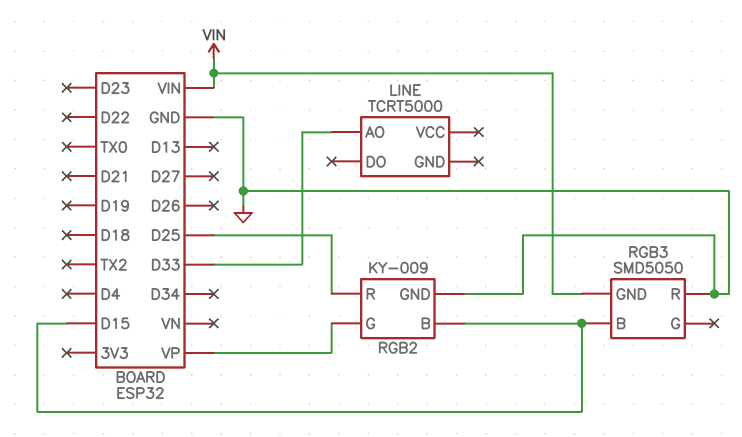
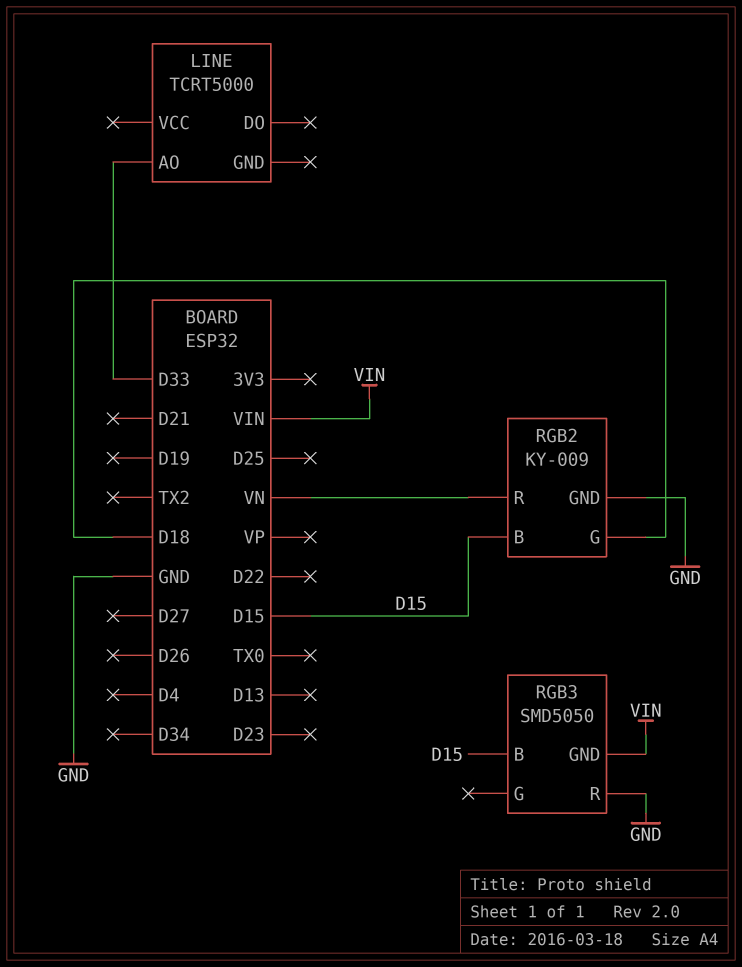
RGB2 pin G: VP -> D18
RGB2 pin R: D25 -> VN

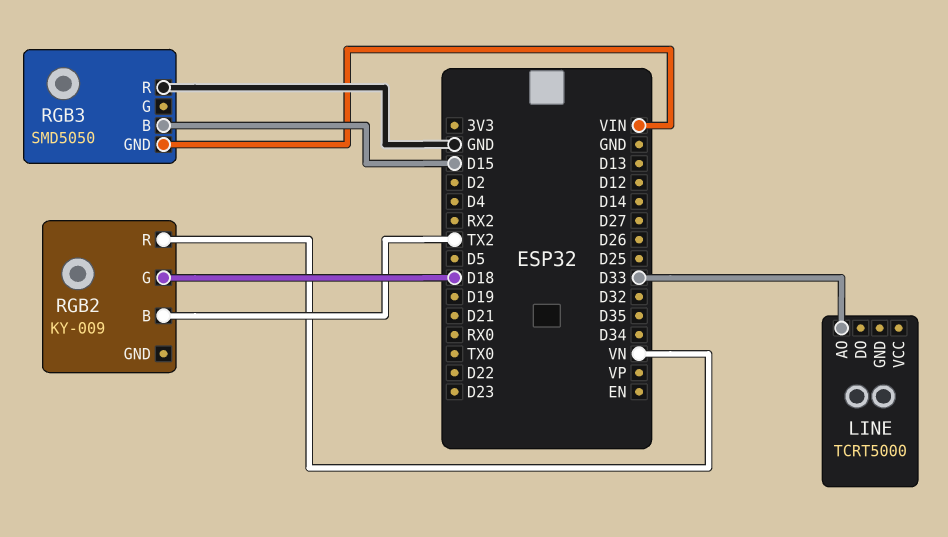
RGB2 pin B: D15 -> TX2
RGB2 pin GND: GND -> none

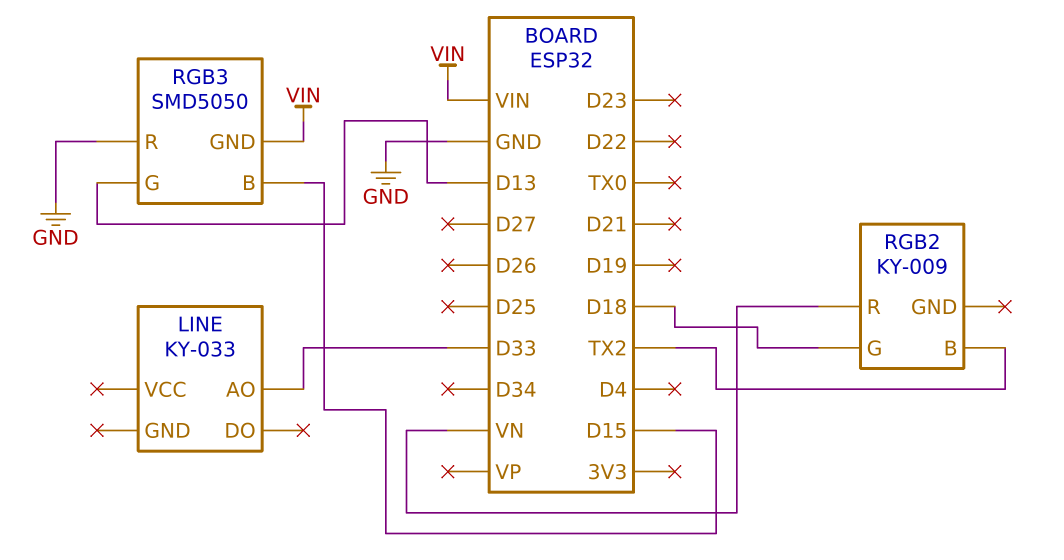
LINE: TCRT5000 -> KY-033
RGB3 pin G: none -> D13

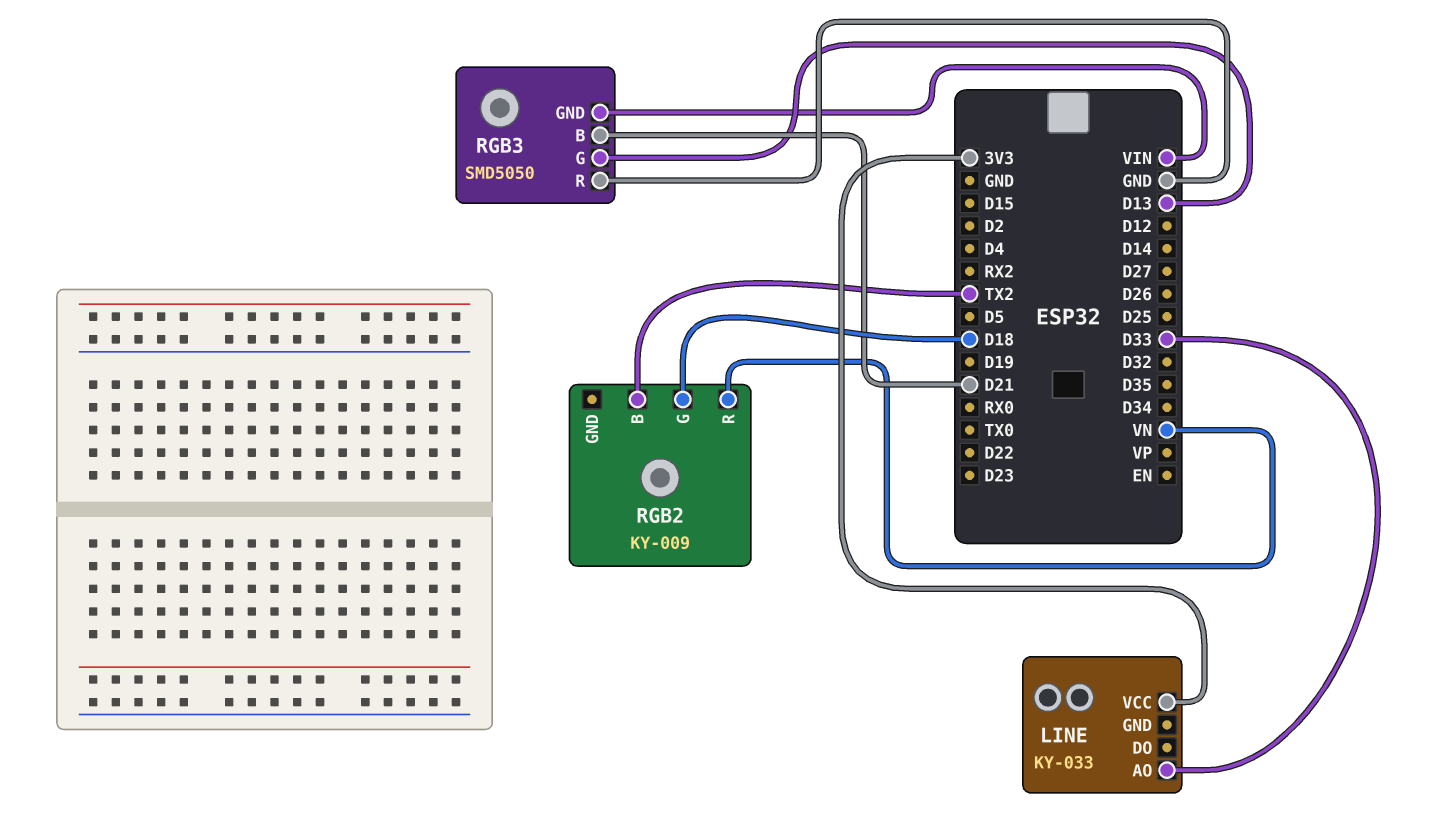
LINE pin VCC: none -> 3V3
RGB3 pin B: D15 -> D21

